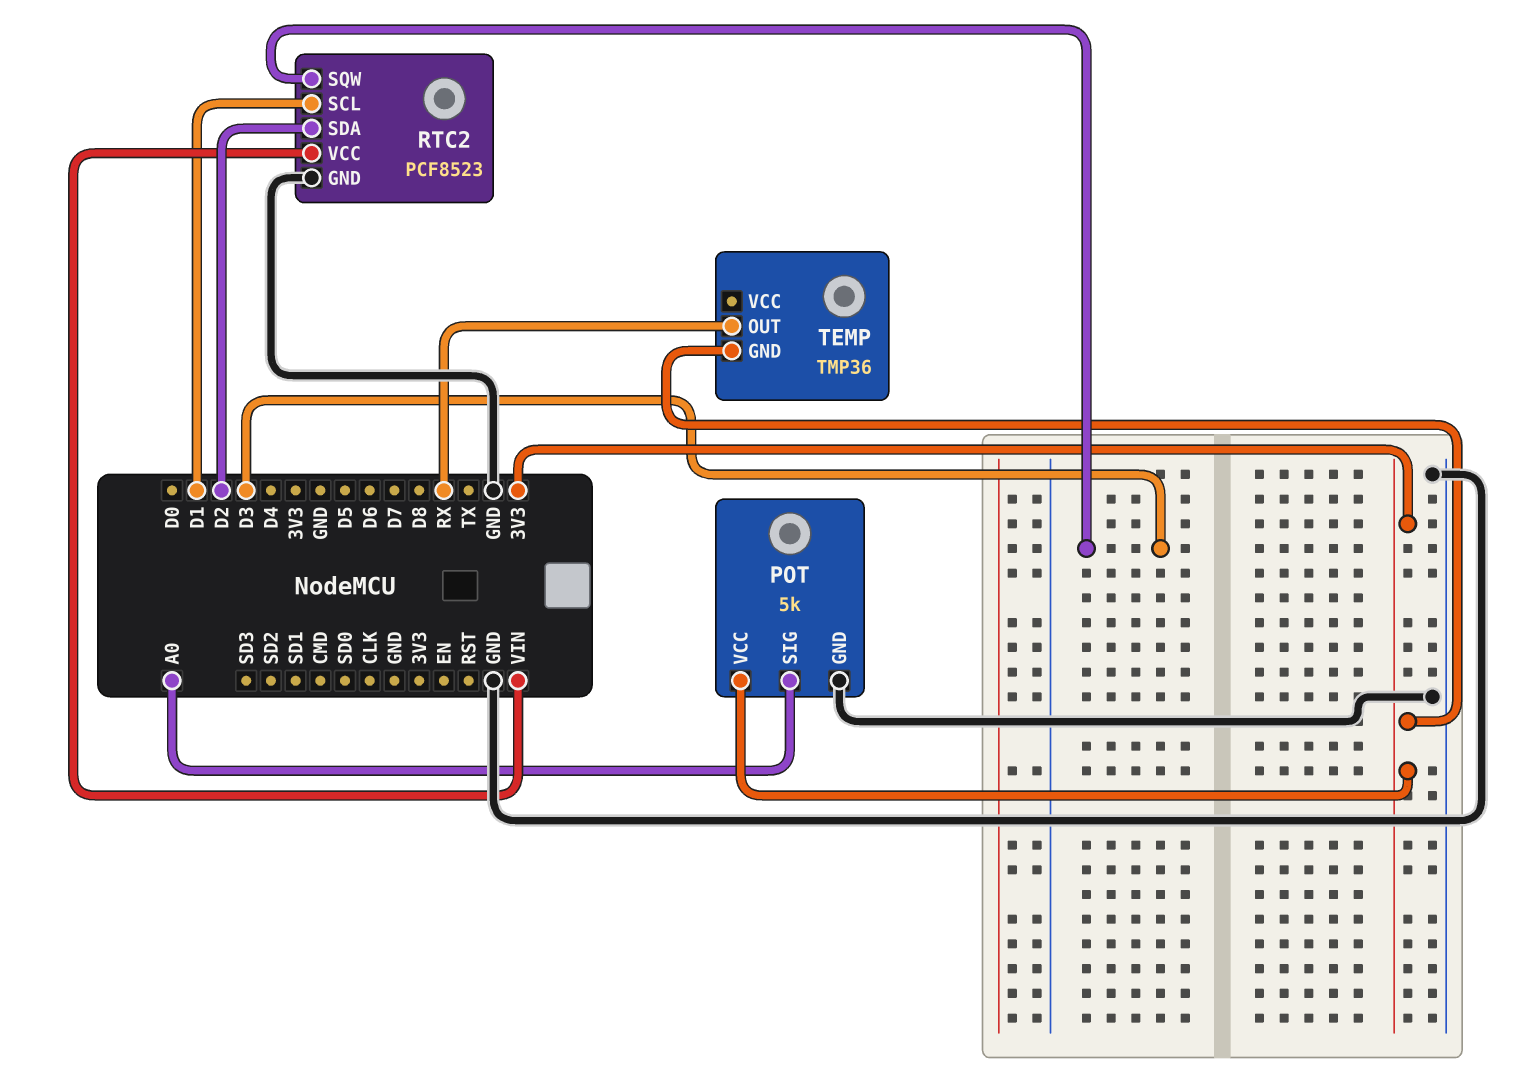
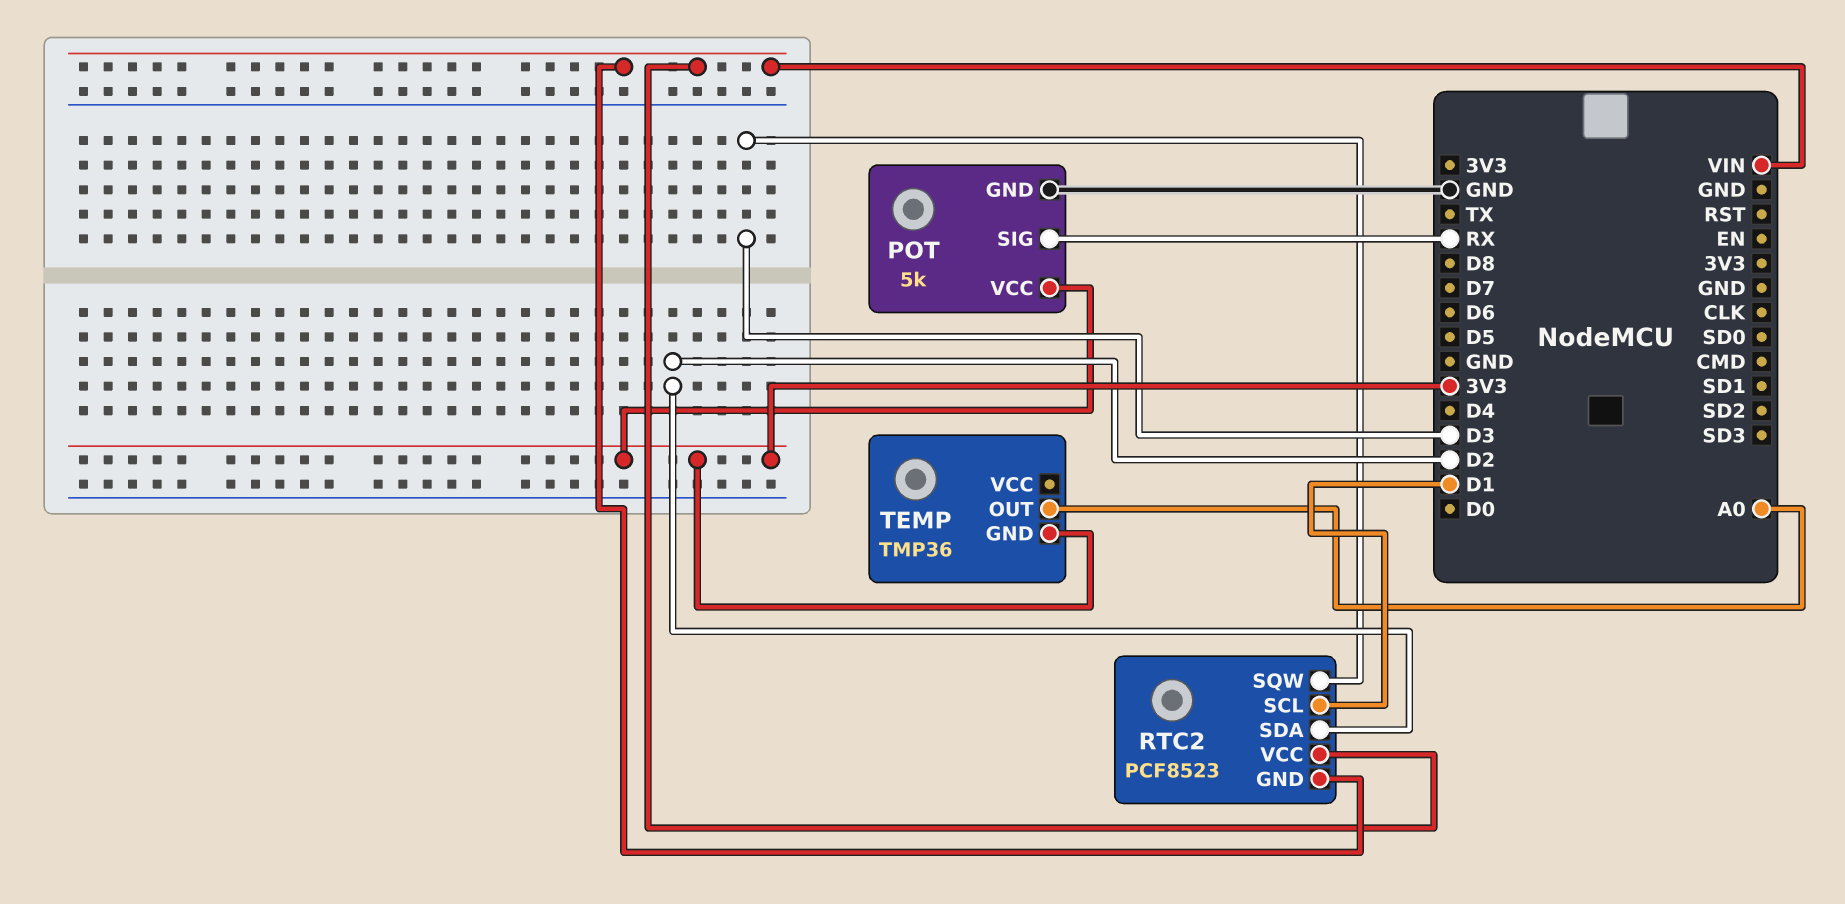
POT pin SIG: A0 -> RX
RTC2 pin GND: GND -> VIN
TEMP pin OUT: RX -> A0

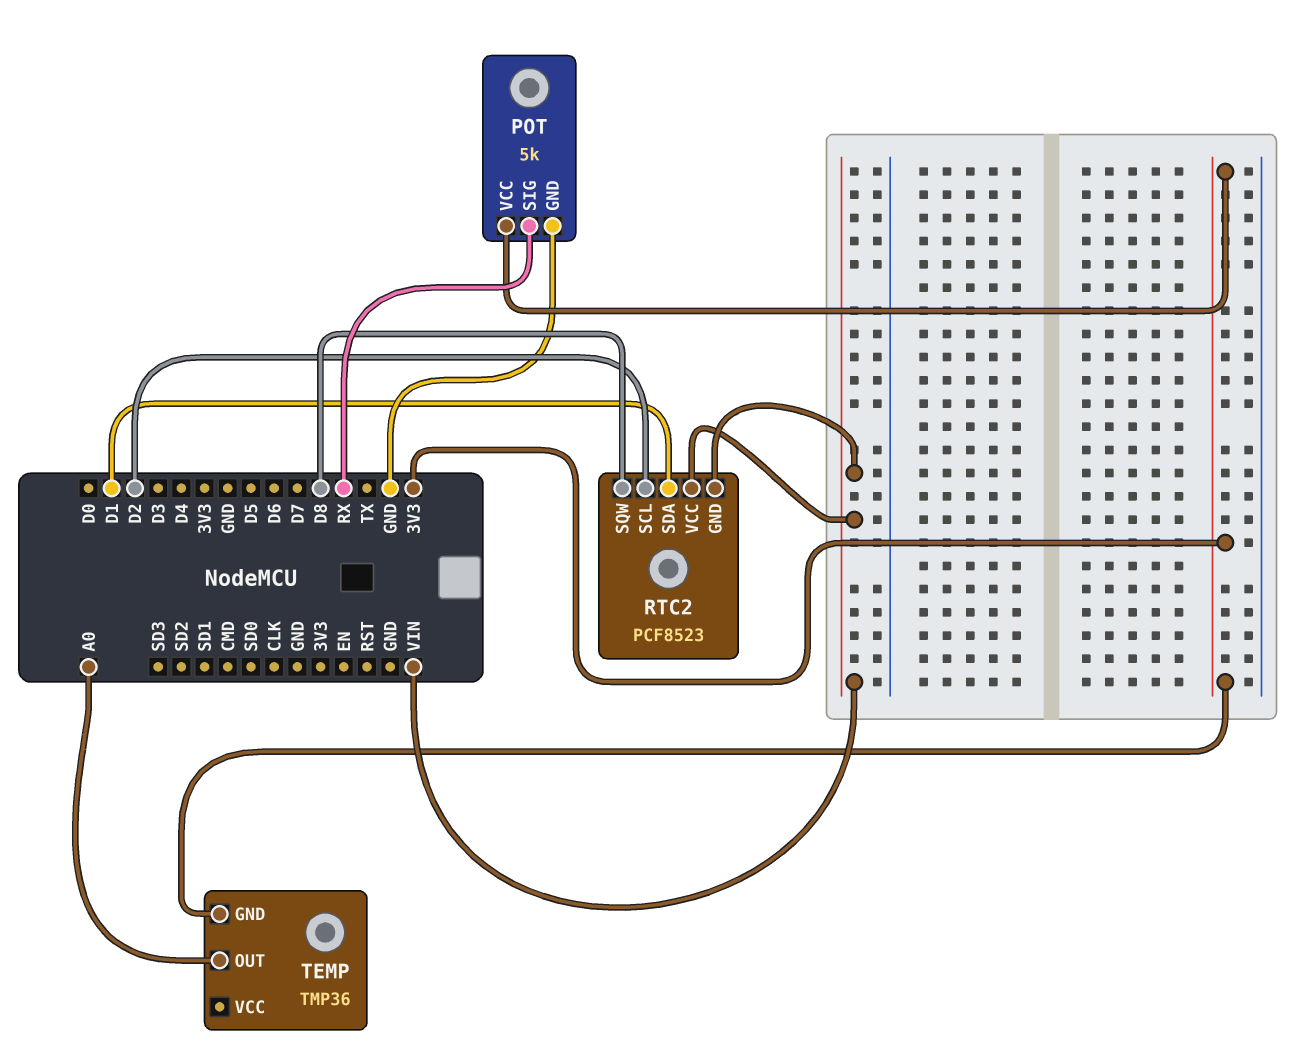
RTC2 pin SCL: D1 -> D2
RTC2 pin SDA: D2 -> D1
RTC2 pin SQW: D3 -> D8

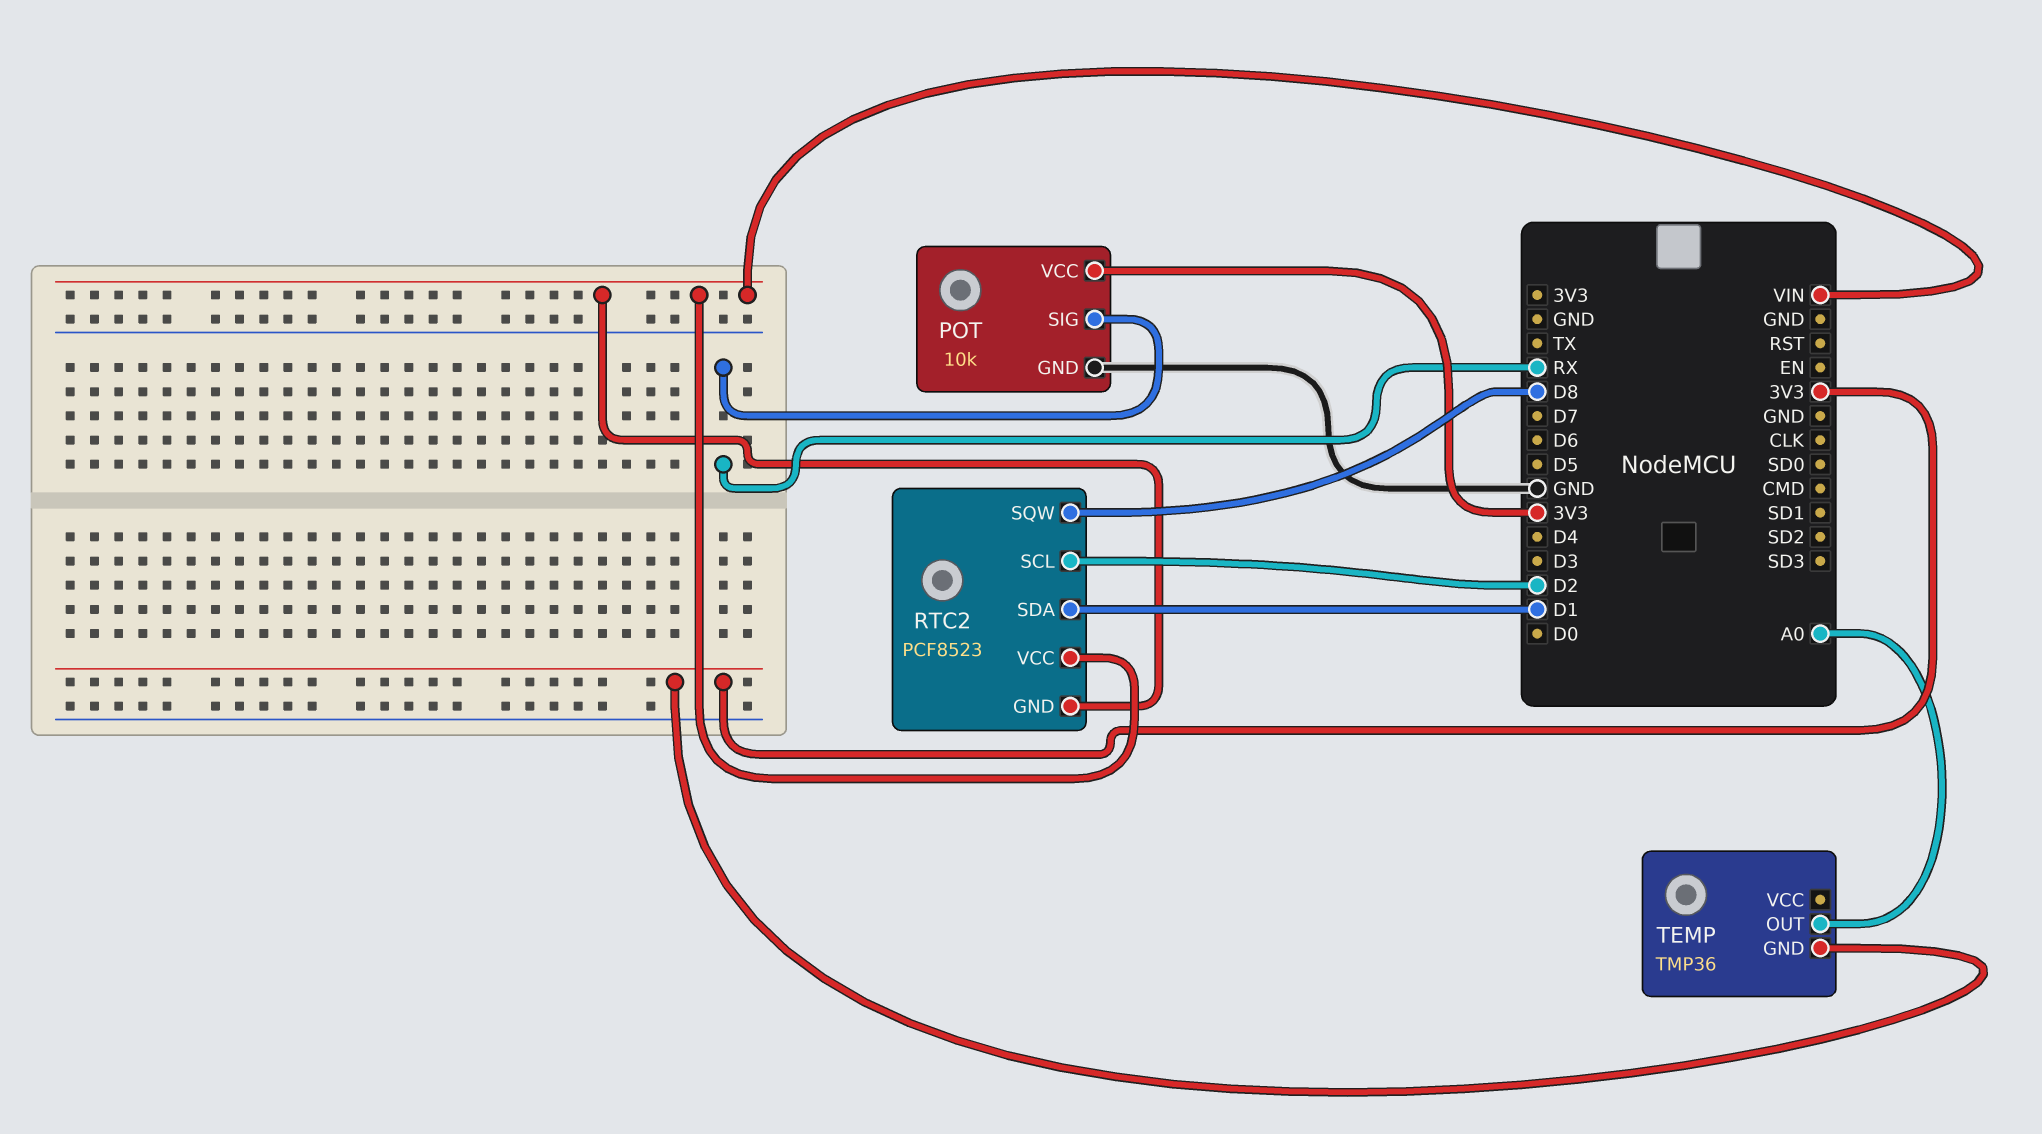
POT: 5k -> 10k

